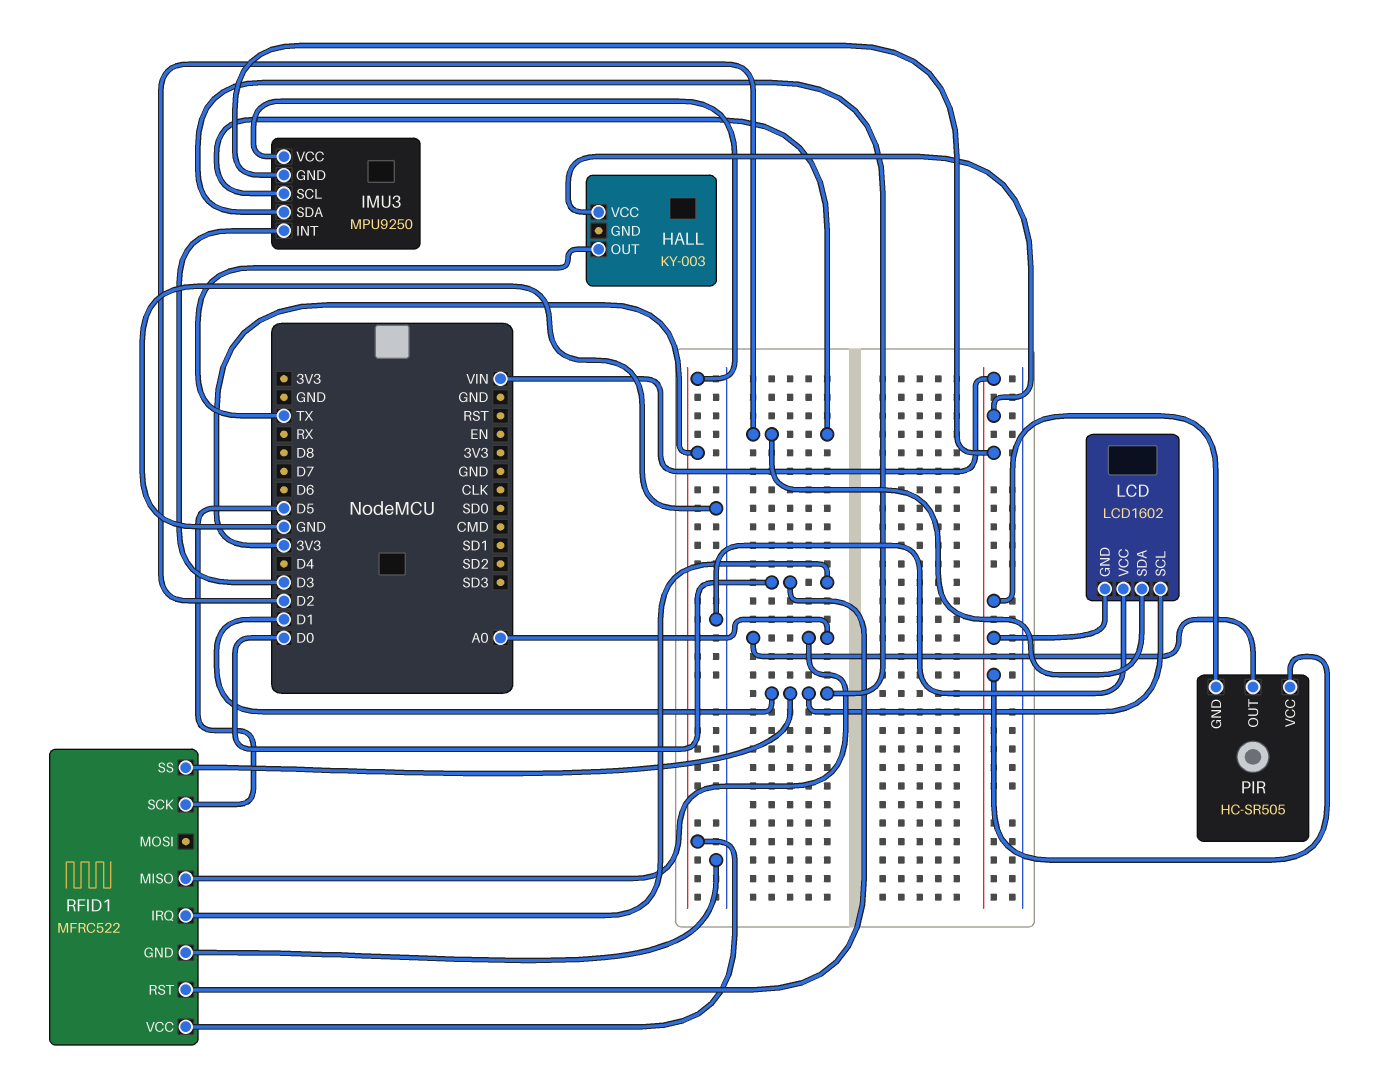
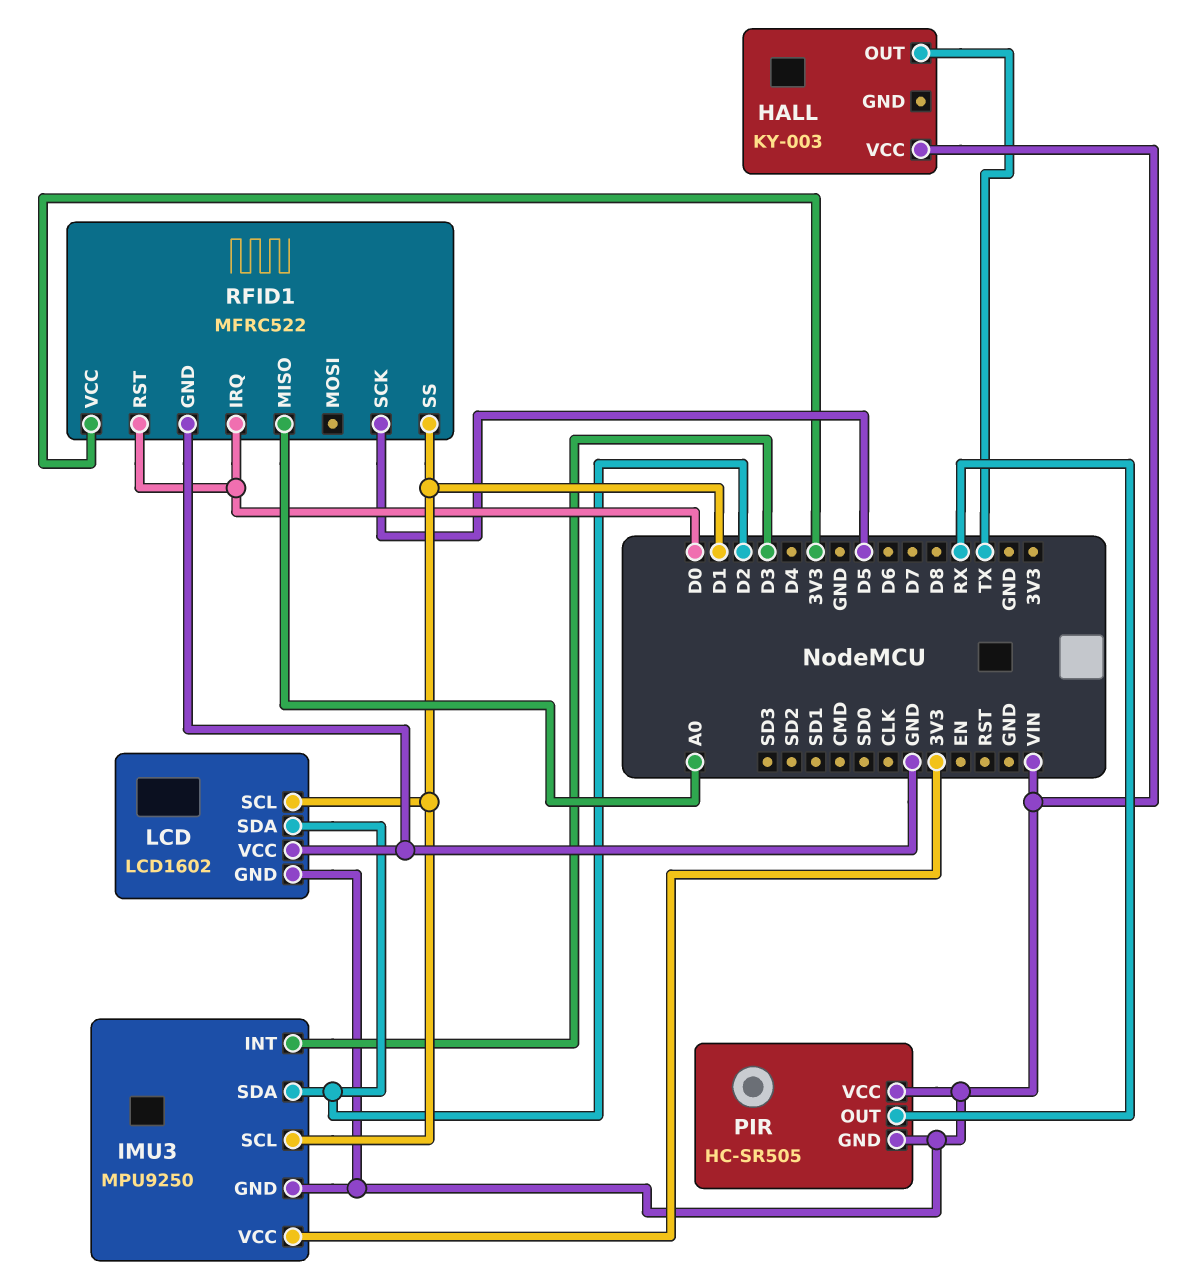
IMU3 pin SCL: D2 -> D1
IMU3 pin SDA: D1 -> D2
PIR pin OUT: A0 -> RX

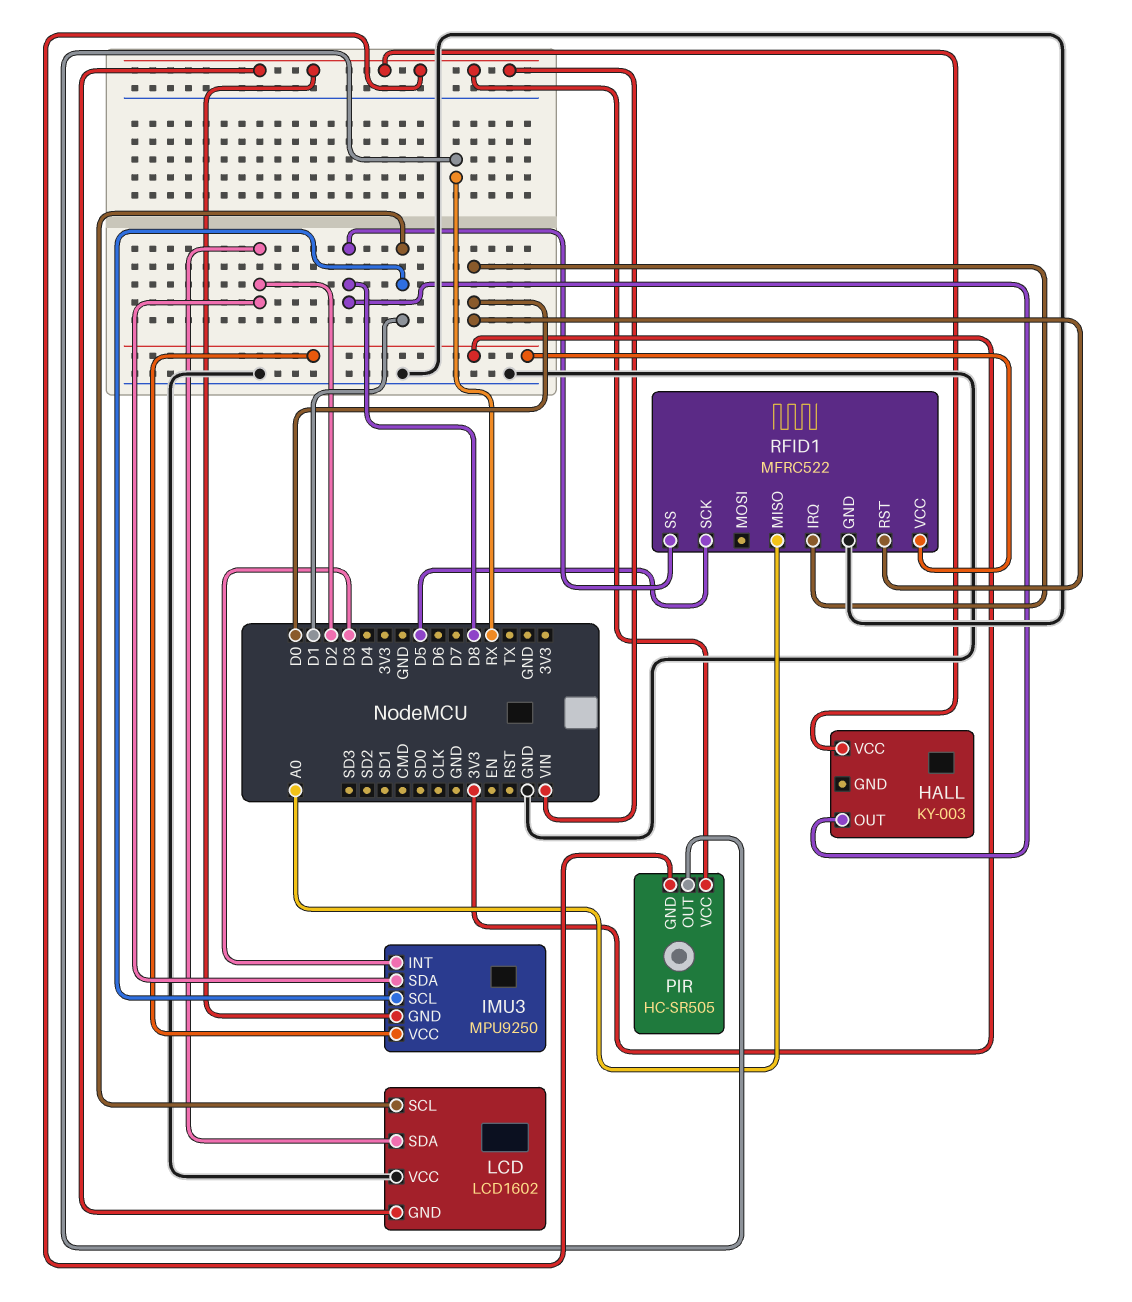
HALL pin OUT: TX -> D8
RFID1 pin SS: D1 -> D8

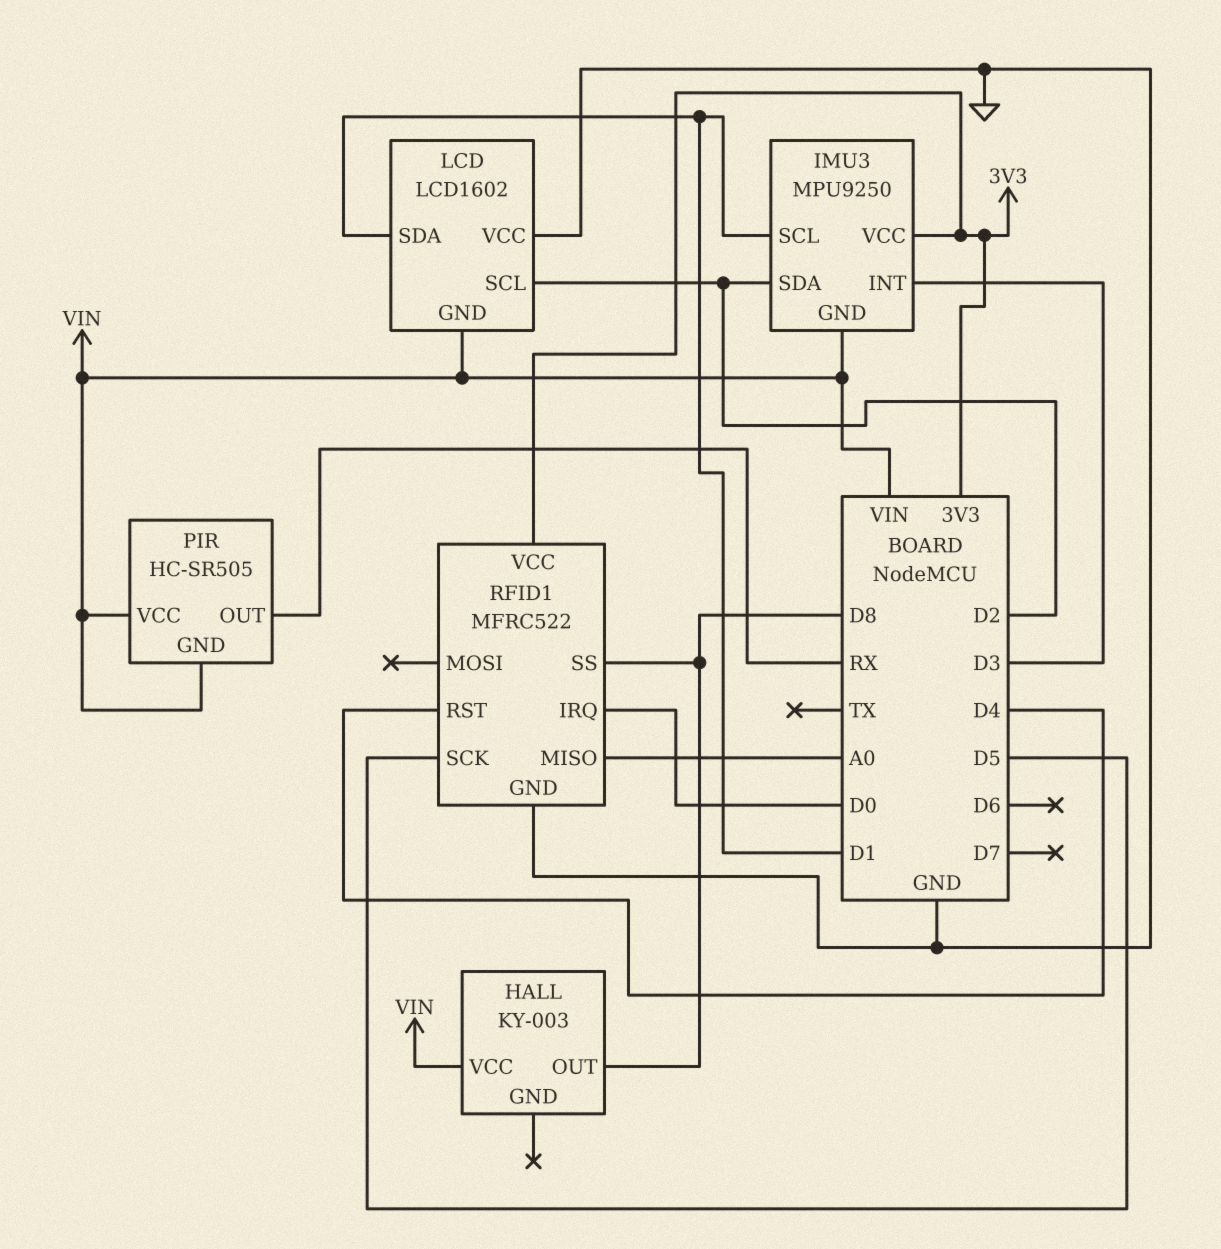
LCD pin SCL: D1 -> D2
LCD pin SDA: D2 -> D1
RFID1 pin RST: D0 -> D4

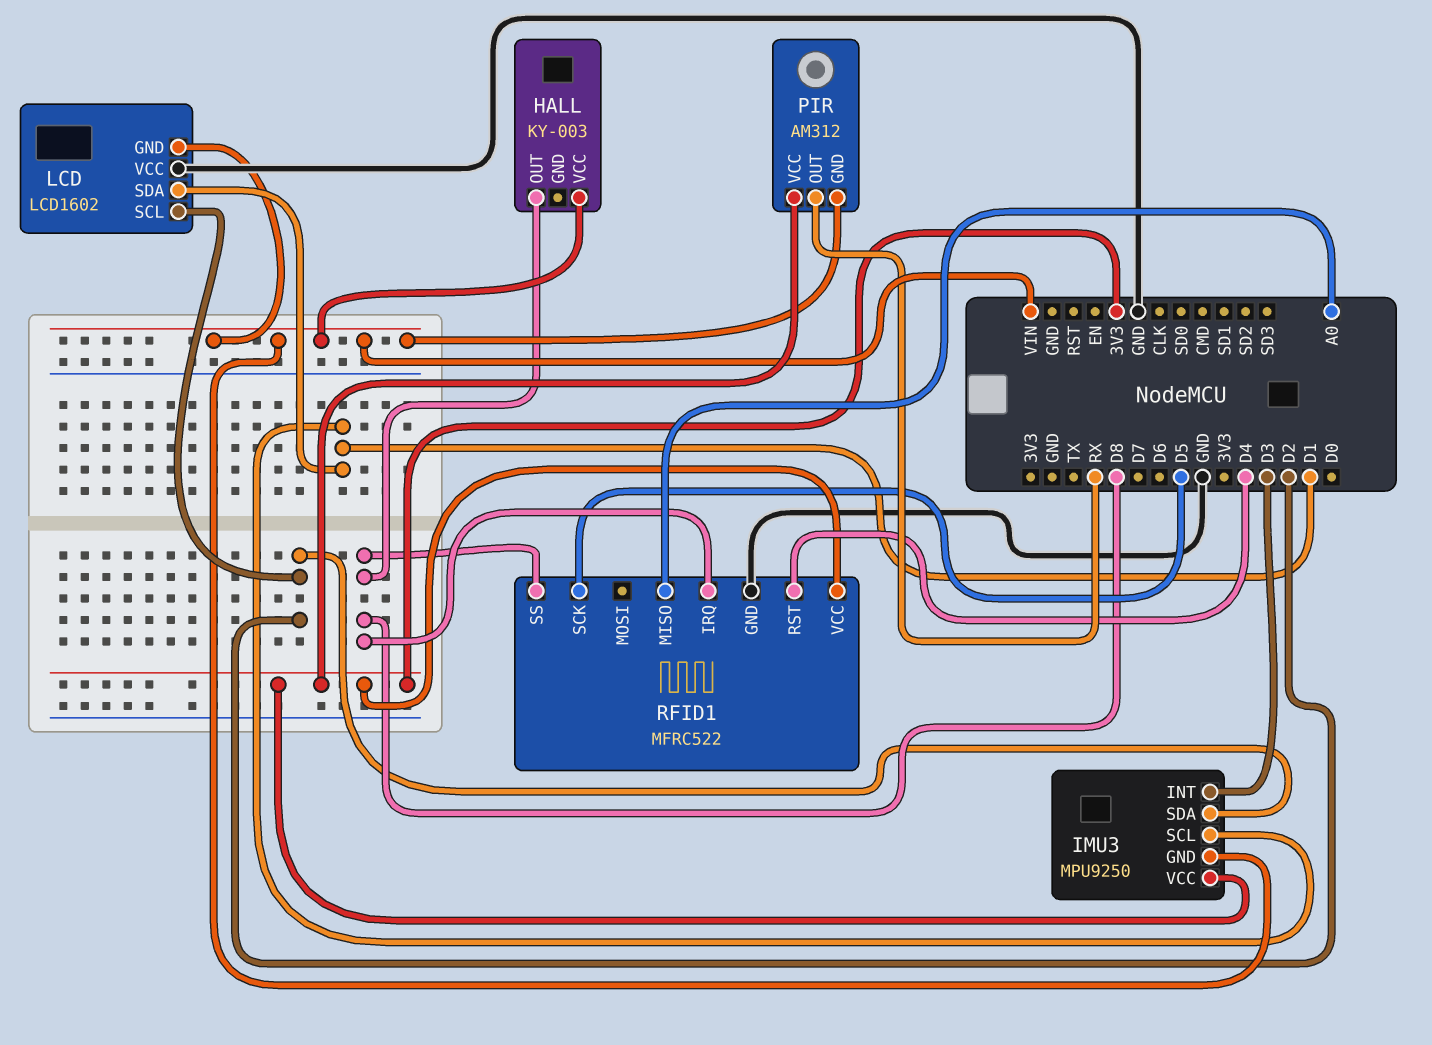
PIR: HC-SR505 -> AM312
PIR pin VCC: VIN -> 3V3
RFID1 pin IRQ: D0 -> D8

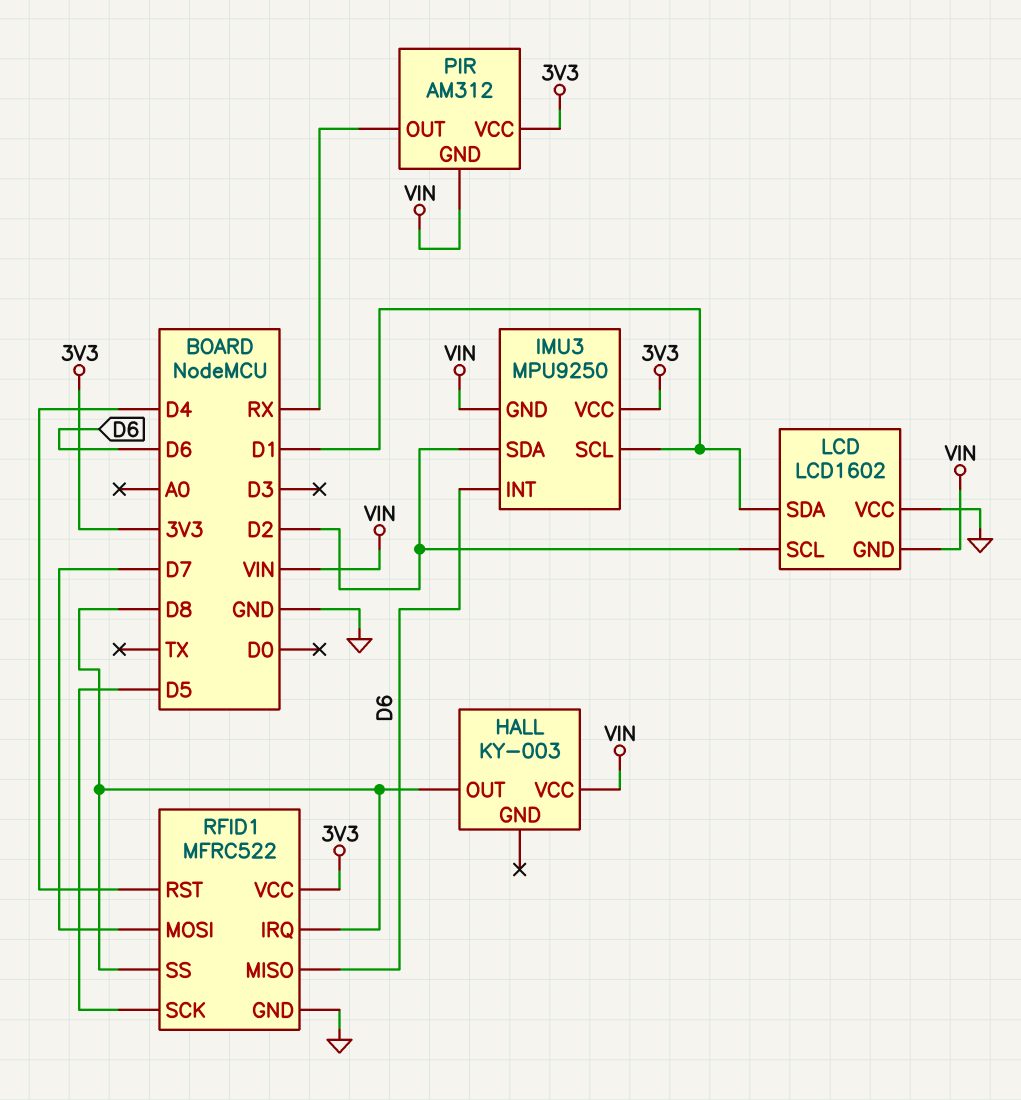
IMU3 pin INT: D3 -> D6
RFID1 pin MISO: A0 -> D6
RFID1 pin MOSI: none -> D7

